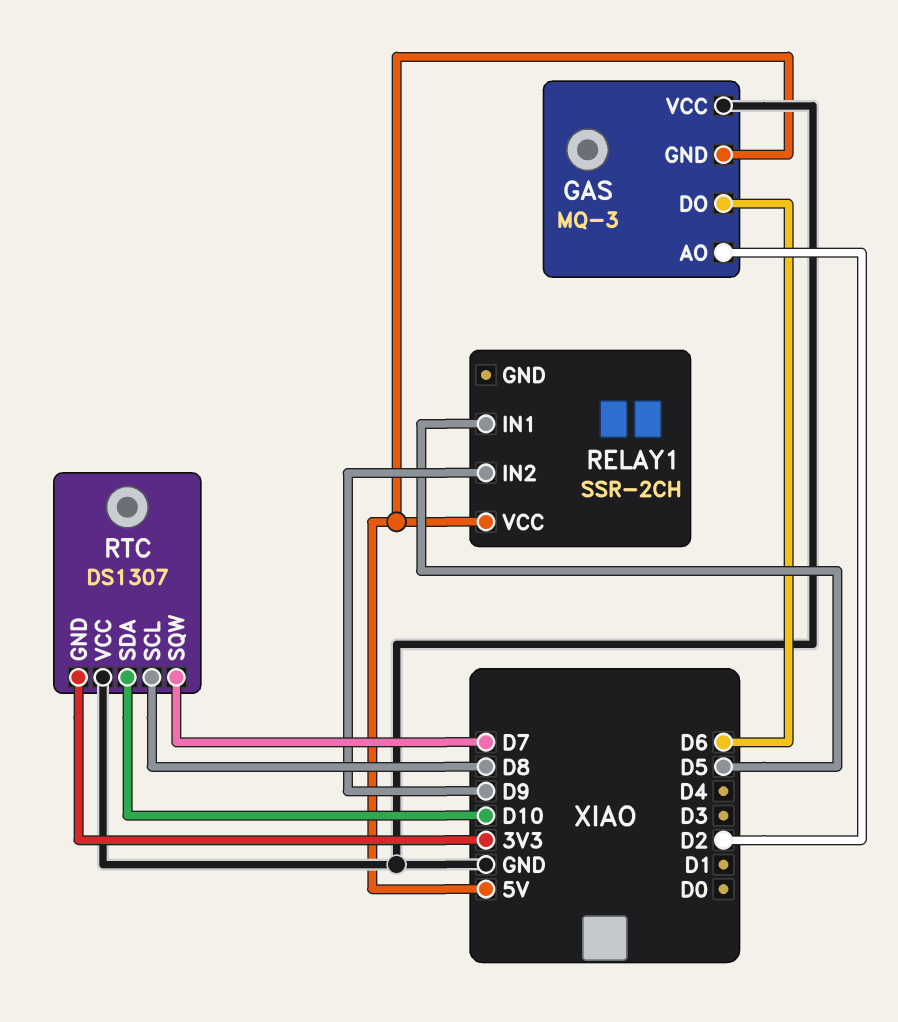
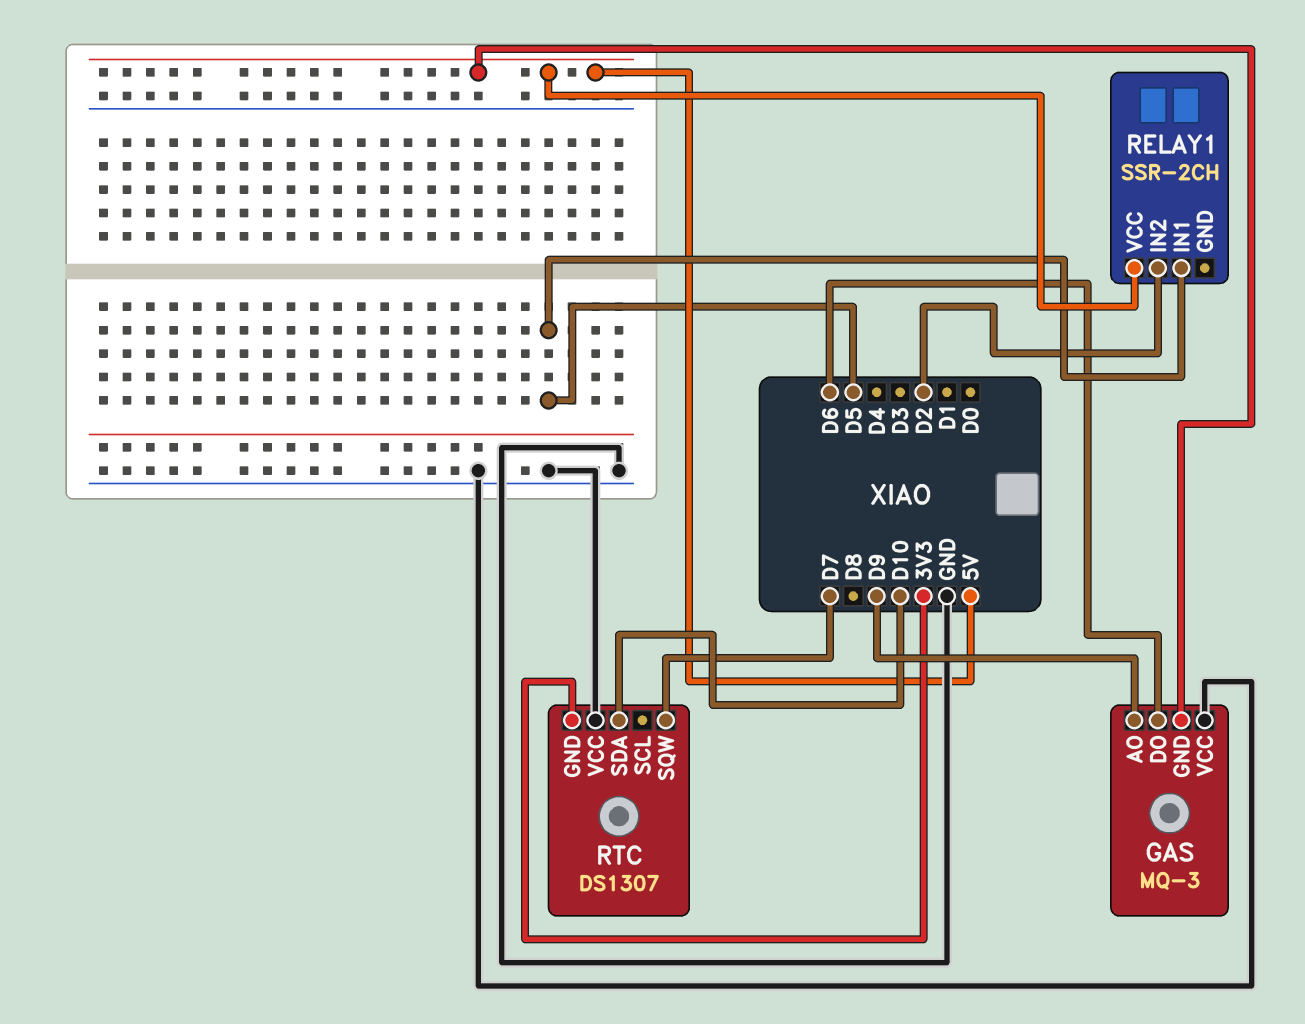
GAS pin AO: D2 -> D9
RELAY1 pin IN2: D9 -> D2
RTC pin SCL: D8 -> none

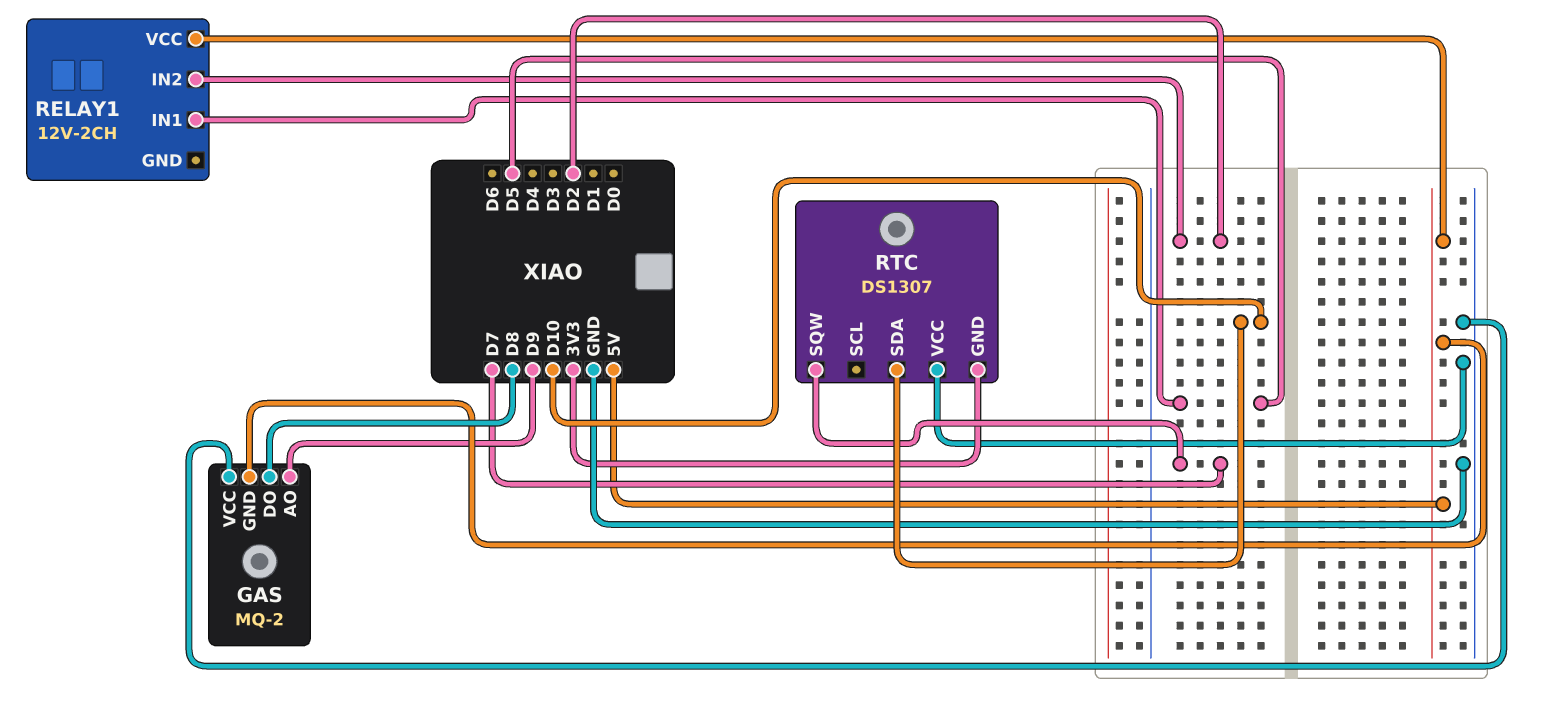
GAS: MQ-3 -> MQ-2
GAS pin DO: D6 -> D8
RELAY1: SSR-2CH -> 12V-2CH

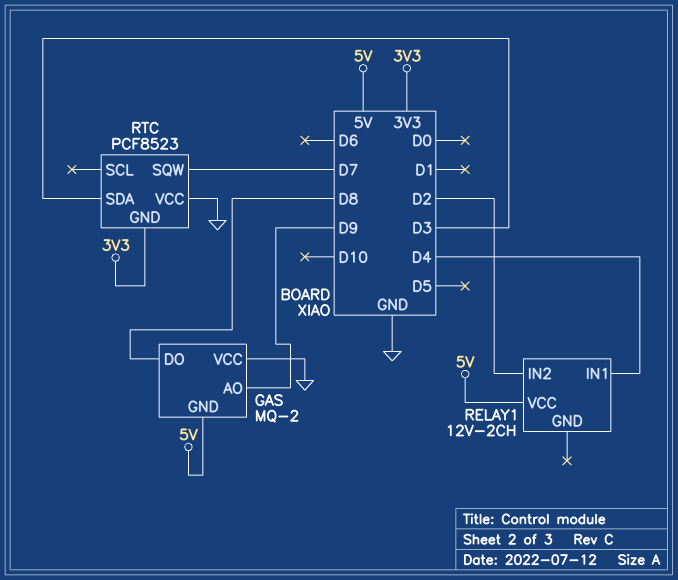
RELAY1 pin IN1: D5 -> D4
RTC: DS1307 -> PCF8523
RTC pin SDA: D10 -> D3

